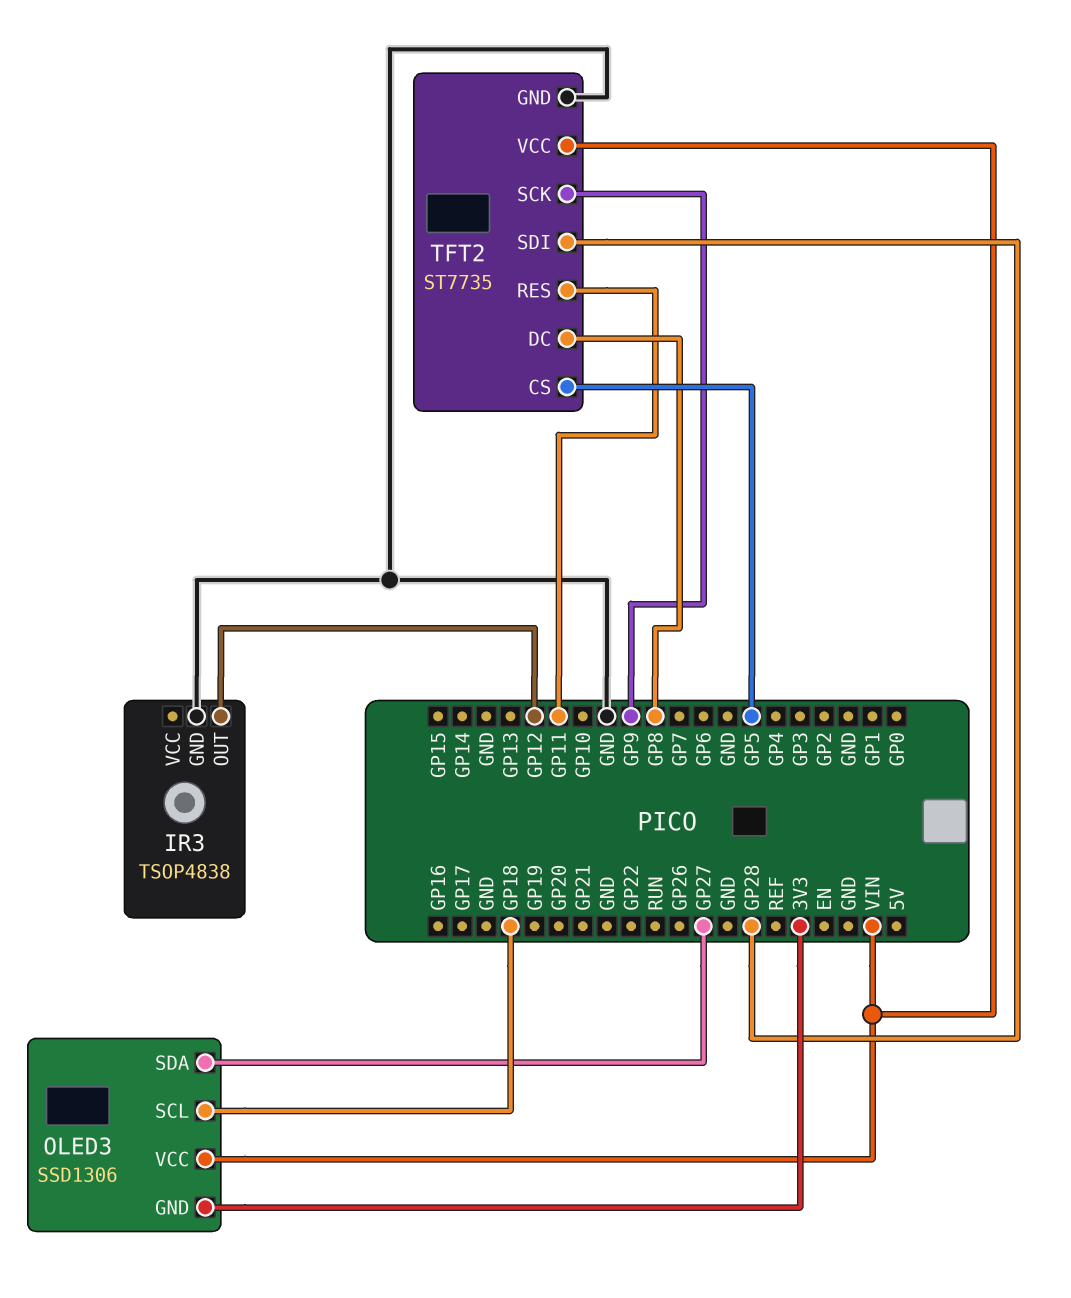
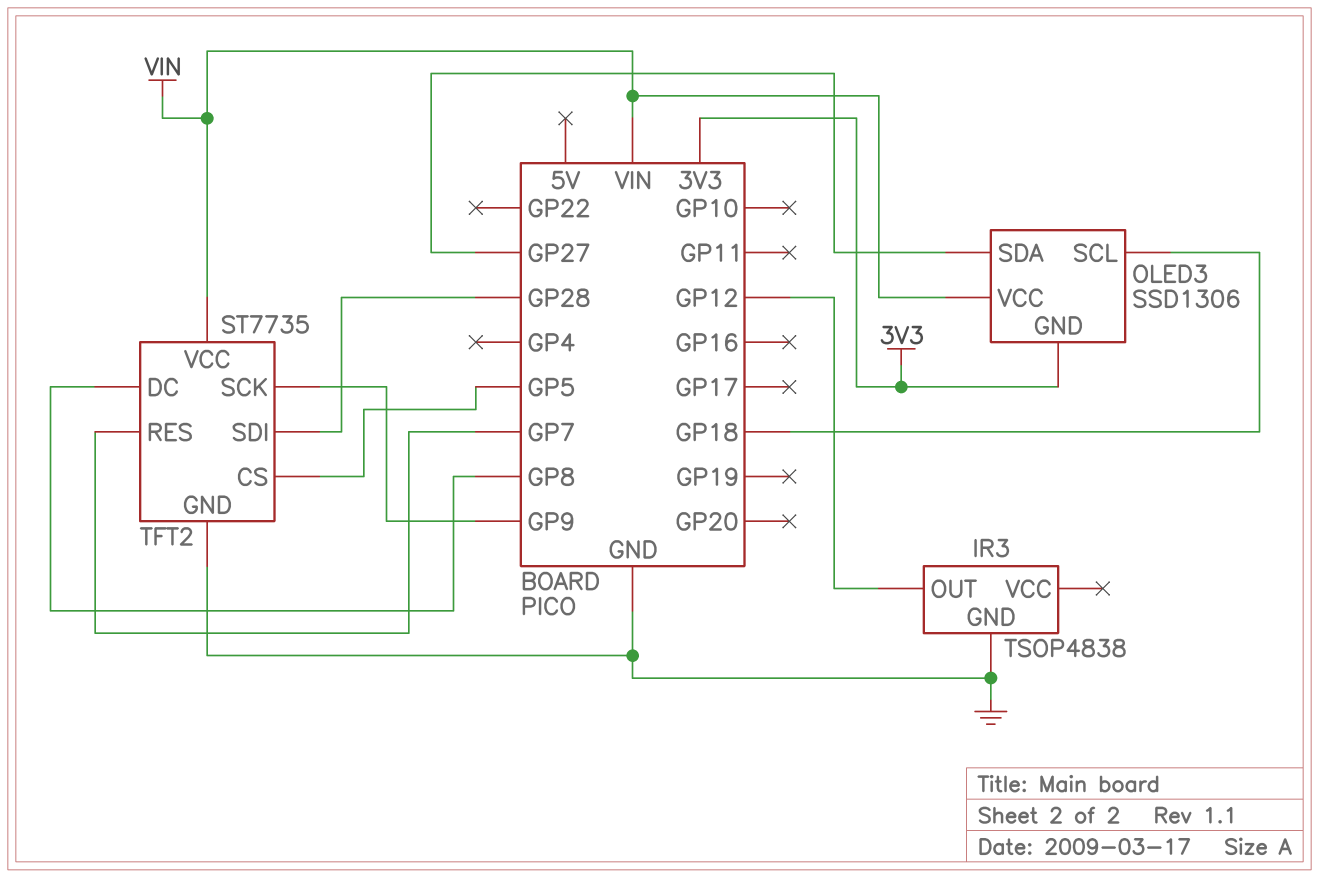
TFT2 pin RES: GP11 -> GP7

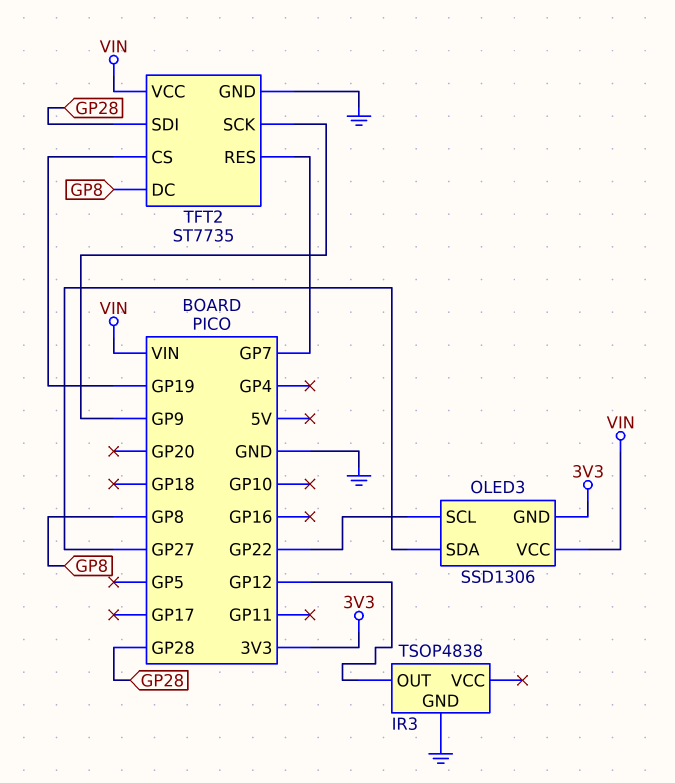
OLED3 pin SCL: GP18 -> GP22
TFT2 pin CS: GP5 -> GP19

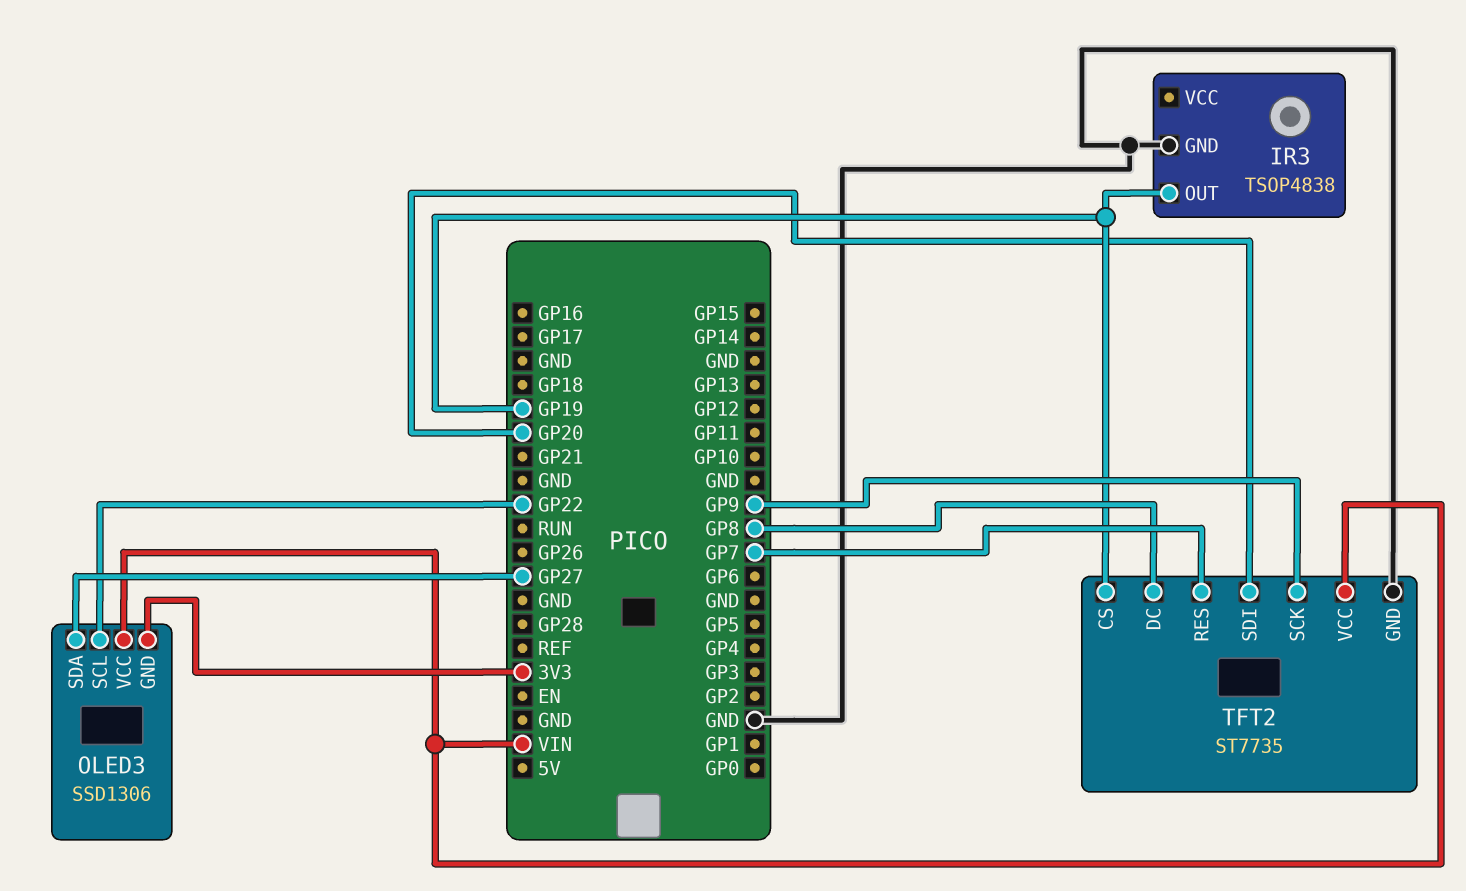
IR3 pin OUT: GP12 -> GP19
TFT2 pin SDI: GP28 -> GP20

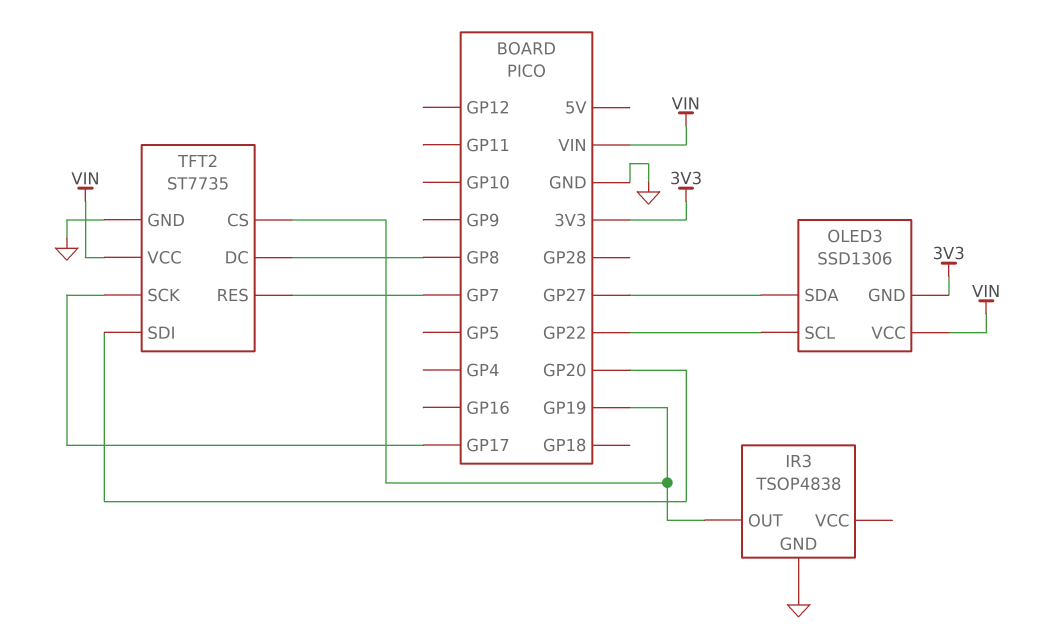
TFT2 pin SCK: GP9 -> GP17

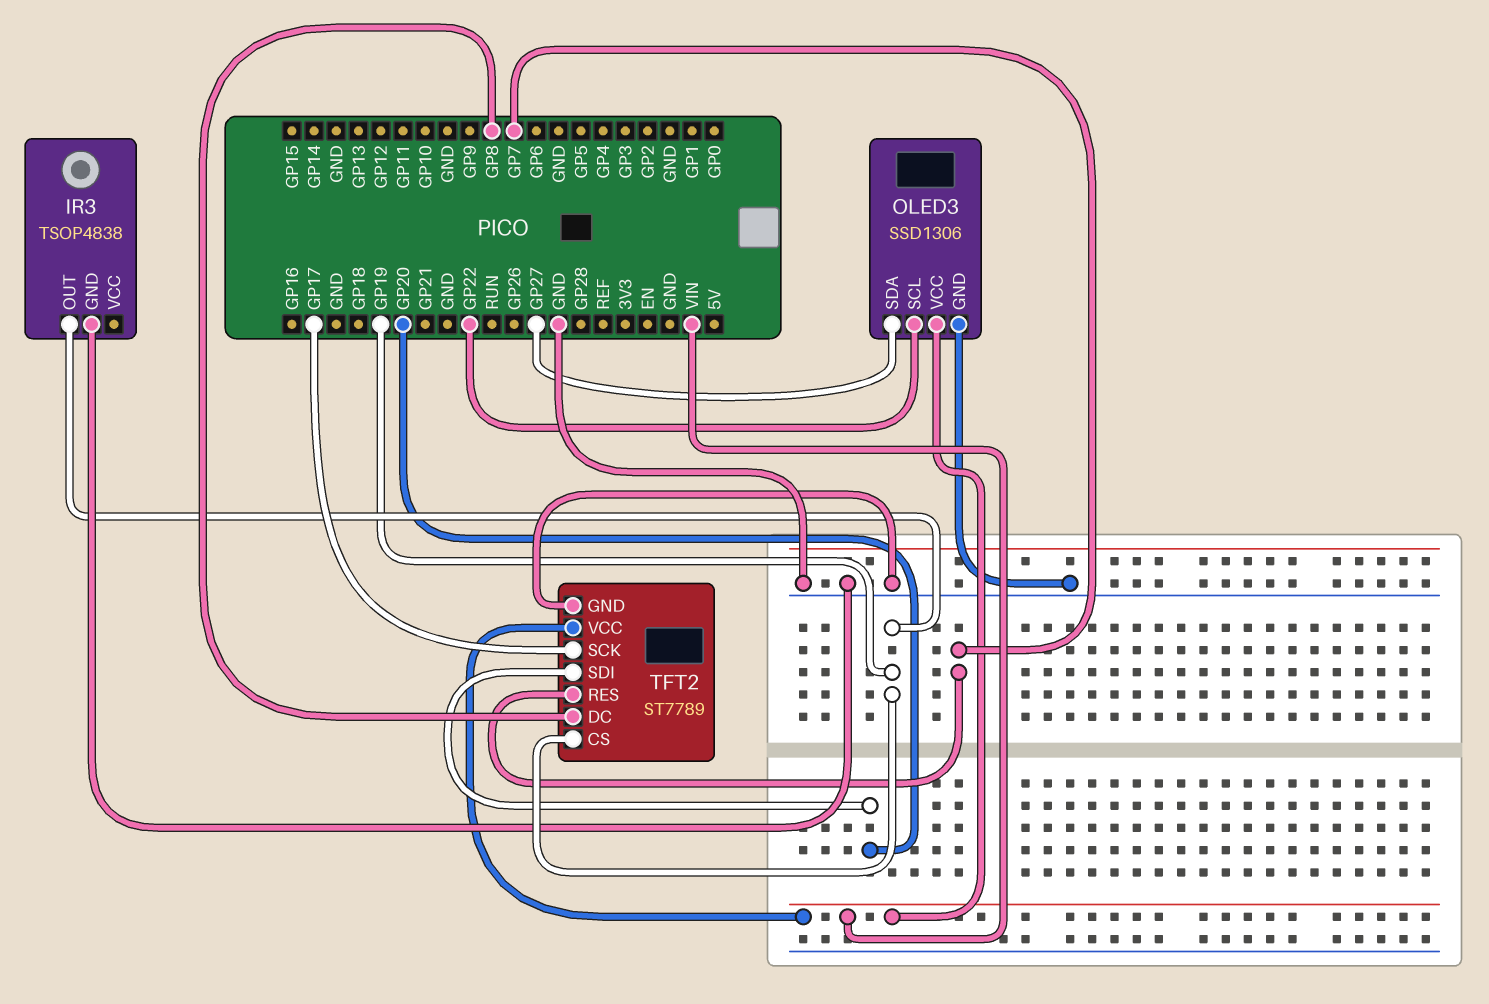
OLED3 pin GND: 3V3 -> GND
TFT2: ST7735 -> ST7789

